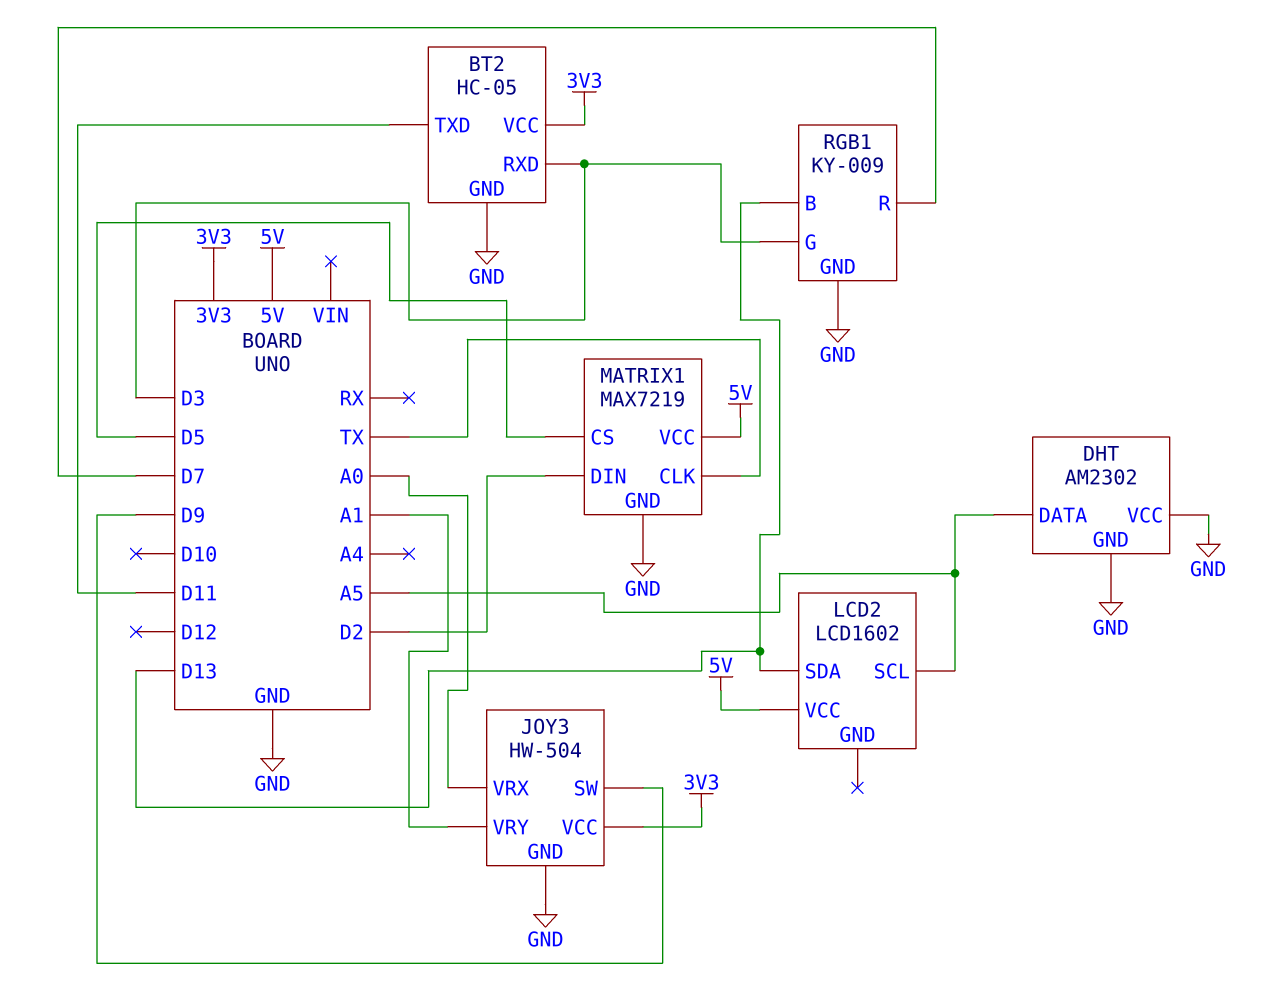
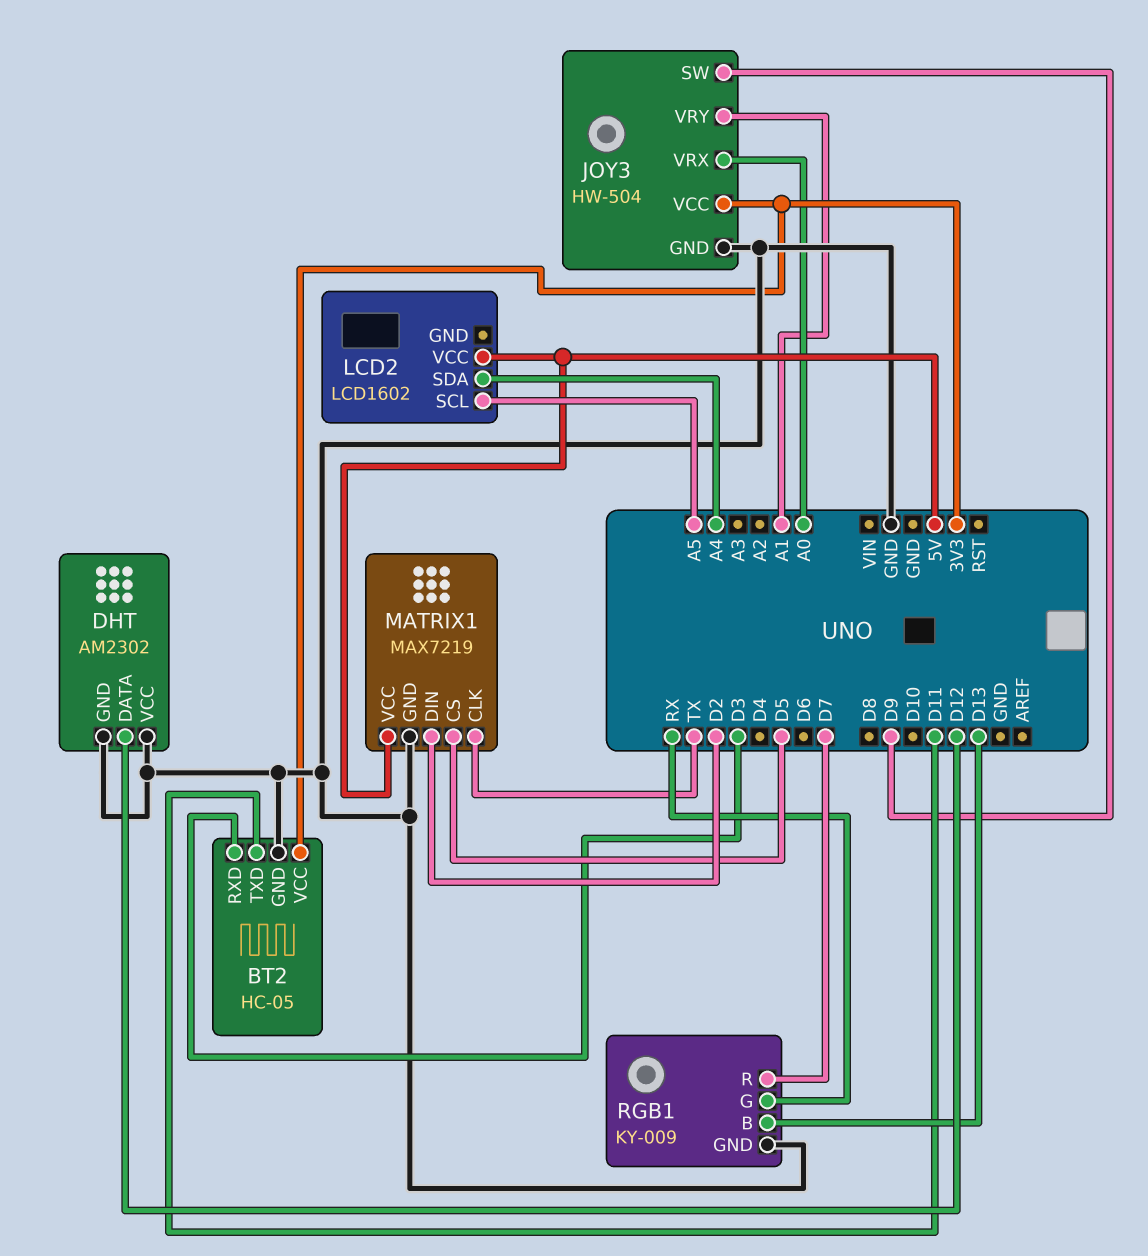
DHT pin DATA: A5 -> D12
LCD2 pin SDA: D13 -> A4
RGB1 pin G: D3 -> RX

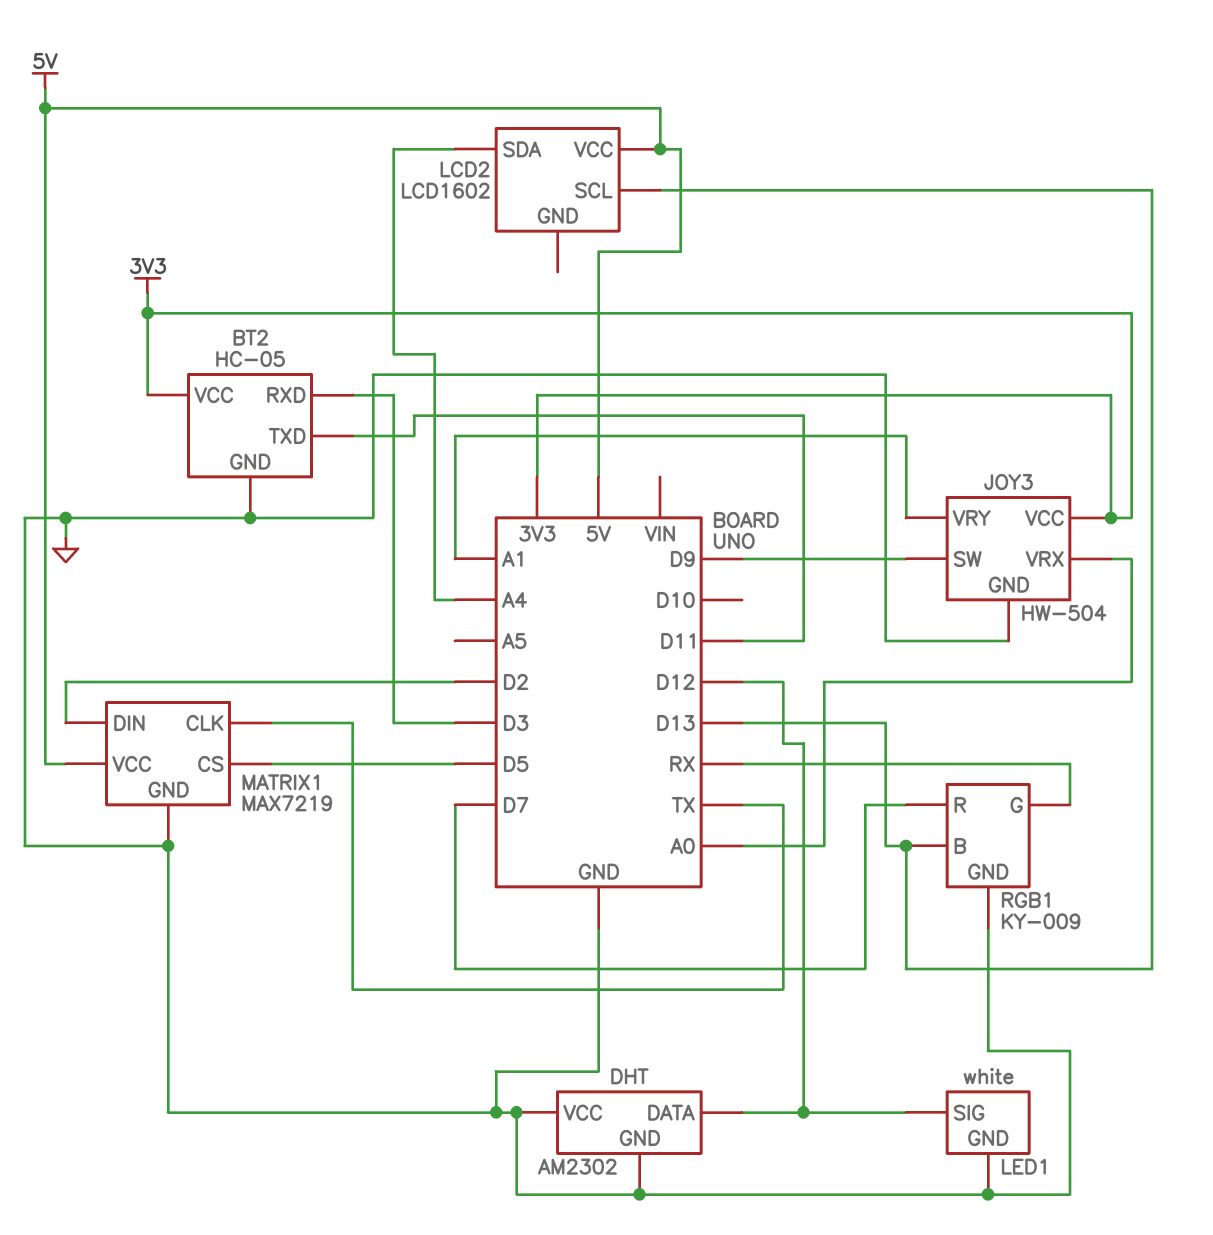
LCD2 pin SCL: A5 -> D13
LED1: none -> white
LED1 pin GND: none -> GND
LED1 pin SIG: none -> D12

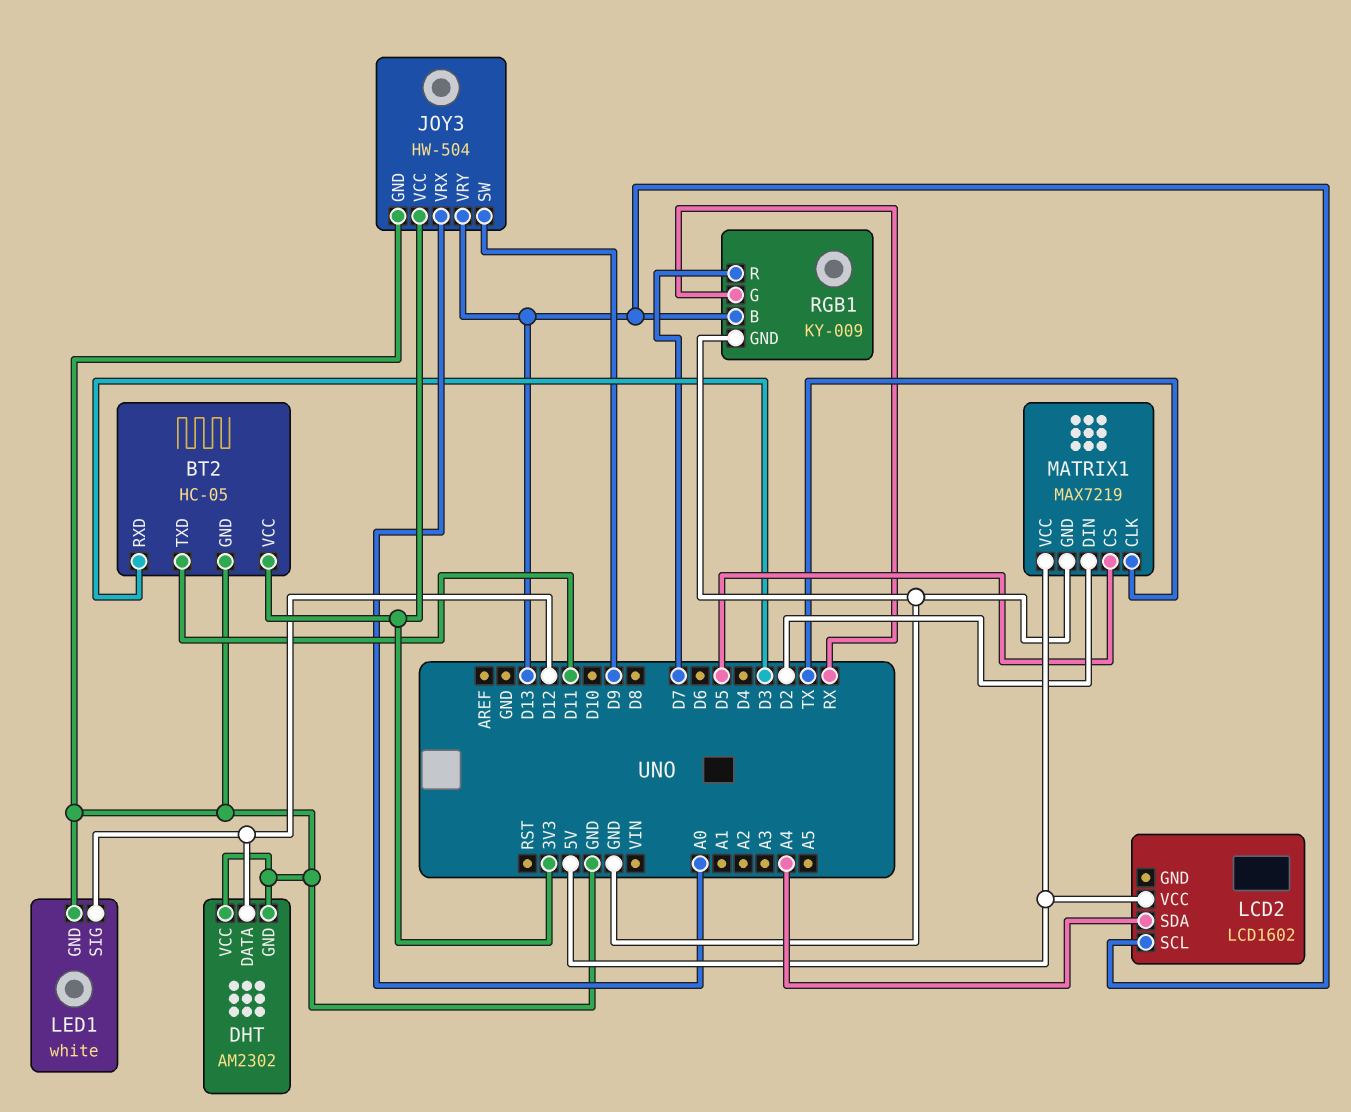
JOY3 pin VRY: A1 -> D13

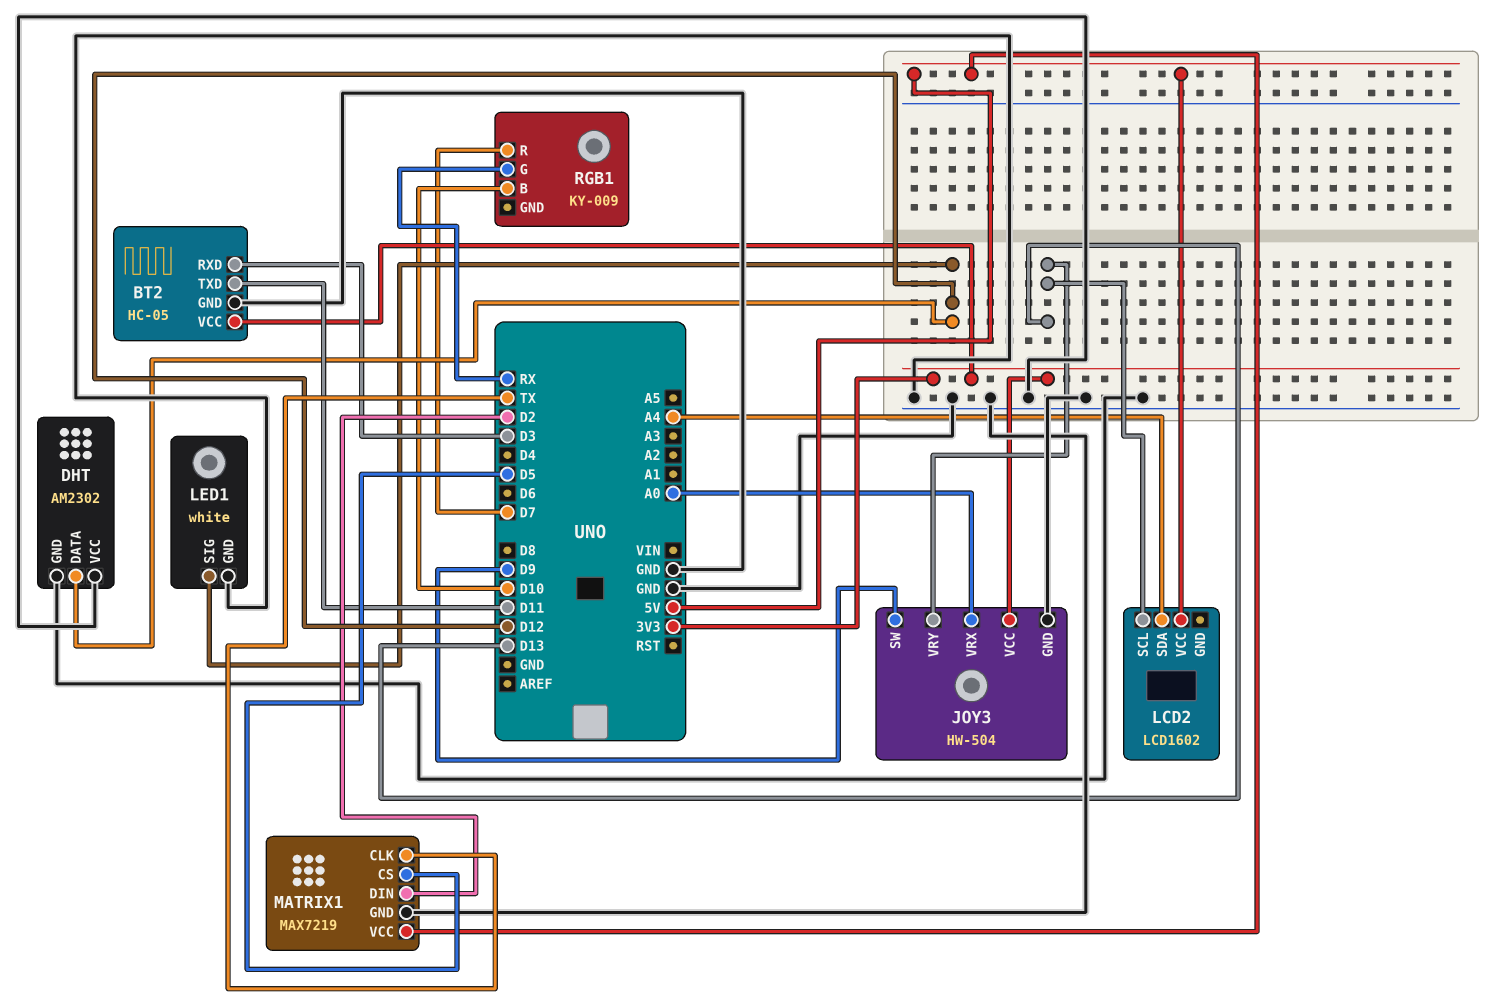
RGB1 pin B: D13 -> D10
RGB1 pin GND: GND -> none

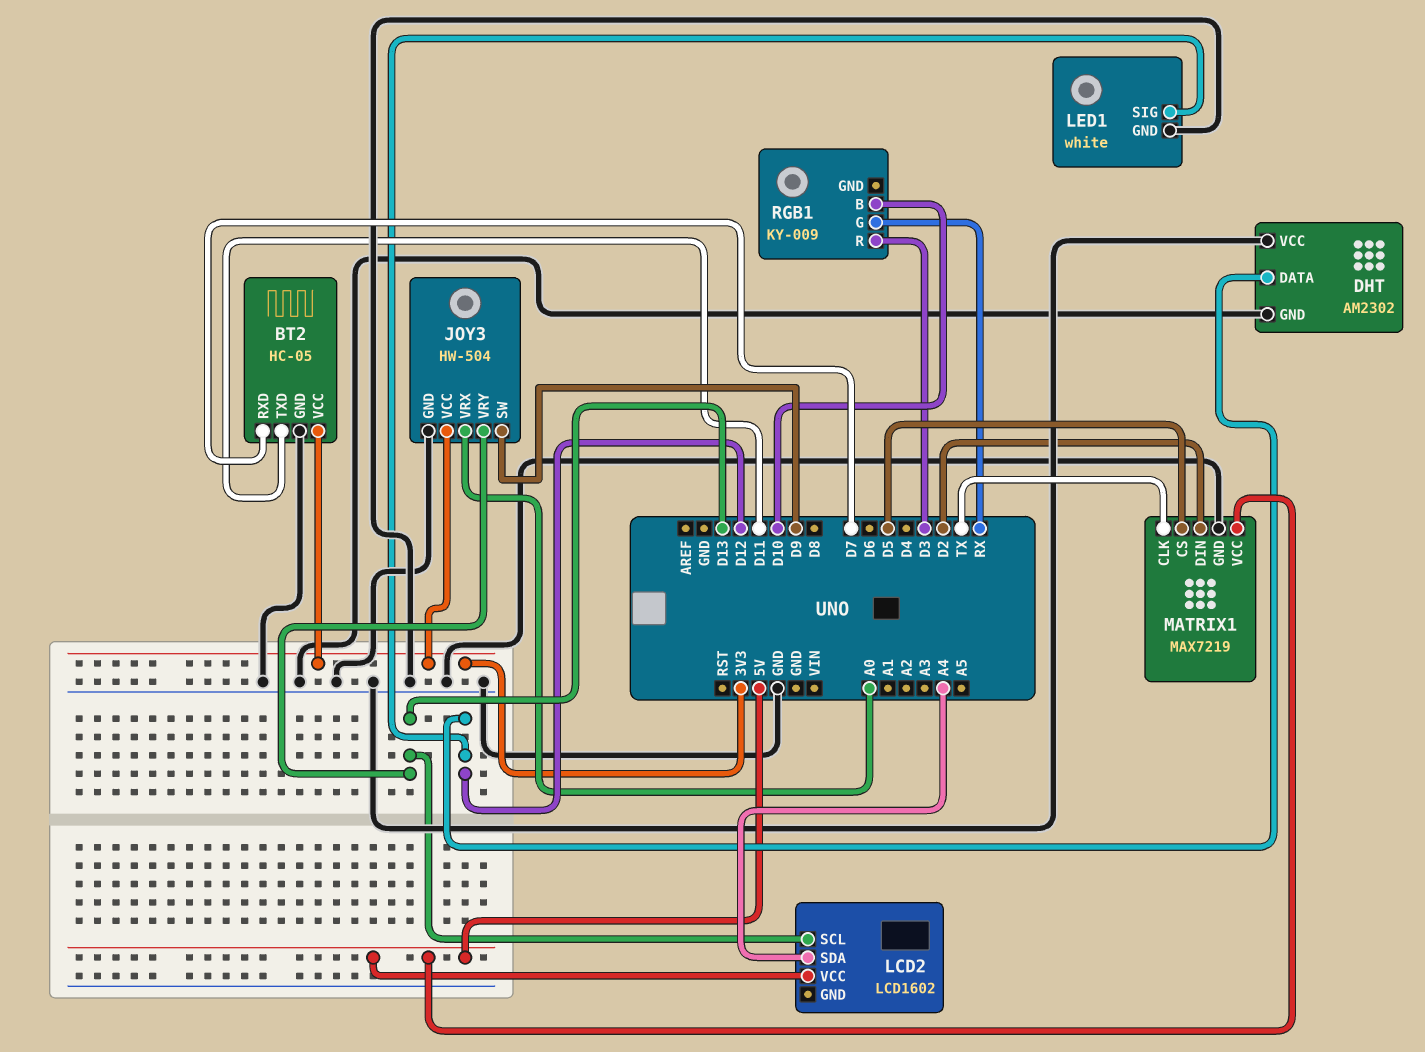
BT2 pin RXD: D3 -> D7
RGB1 pin R: D7 -> D3

